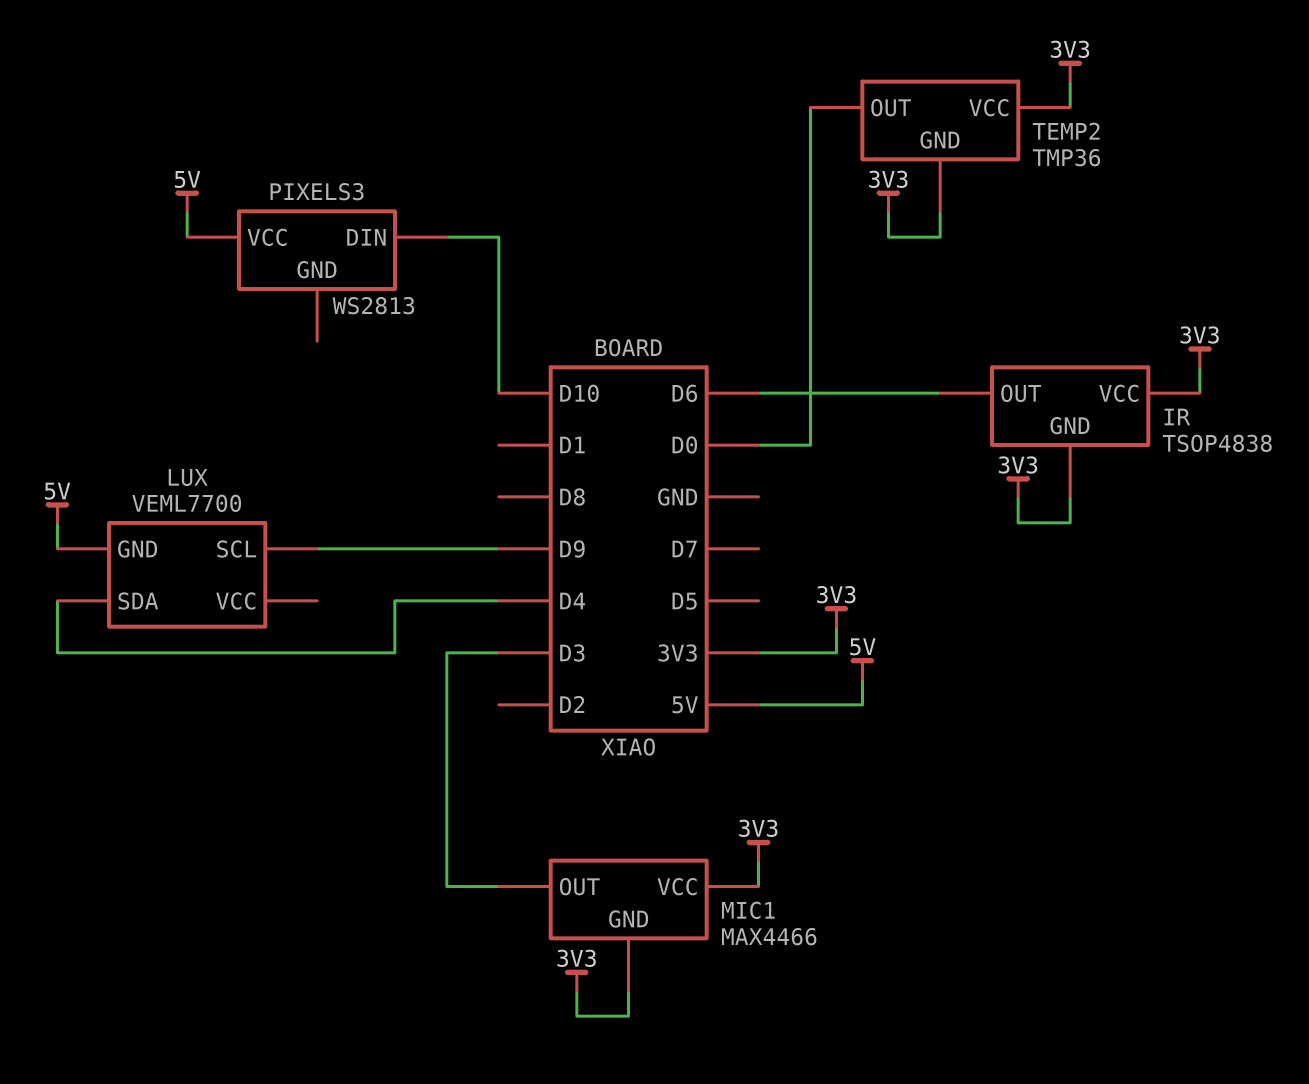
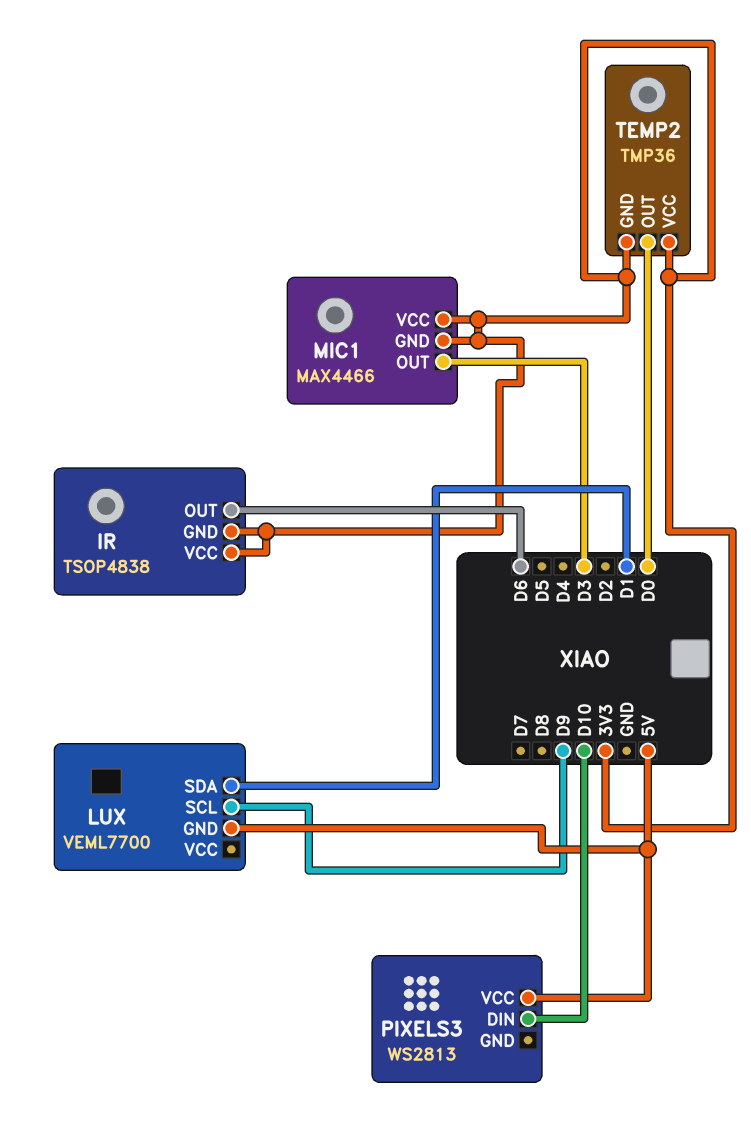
LUX pin SDA: D4 -> D1

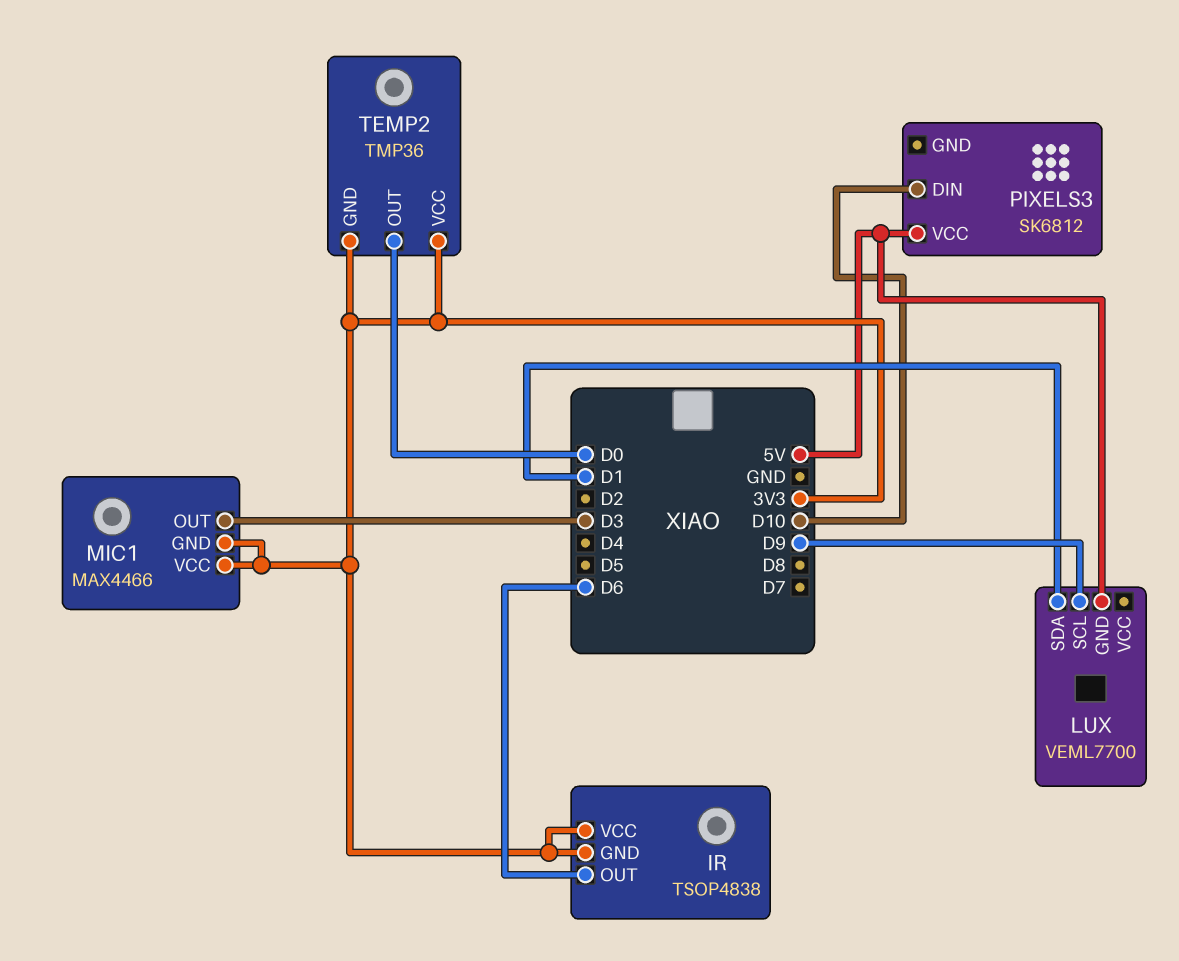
PIXELS3: WS2813 -> SK6812

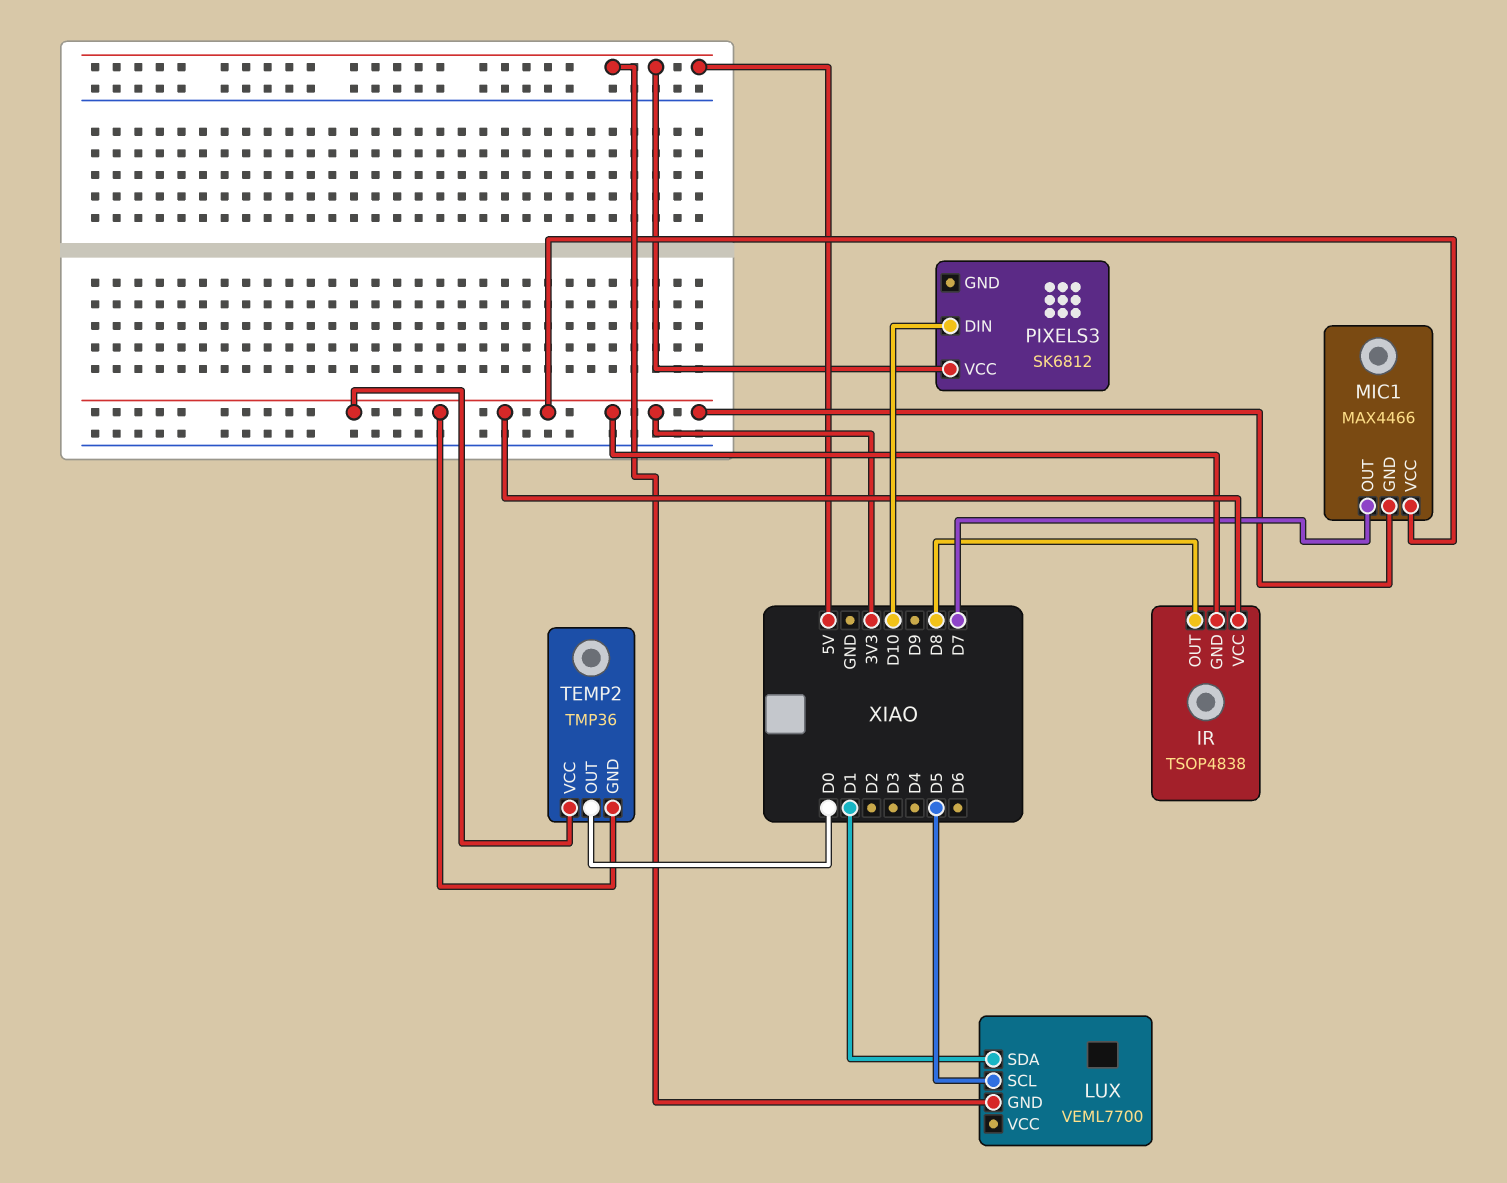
IR pin OUT: D6 -> D8
LUX pin SCL: D9 -> D5
MIC1 pin OUT: D3 -> D7

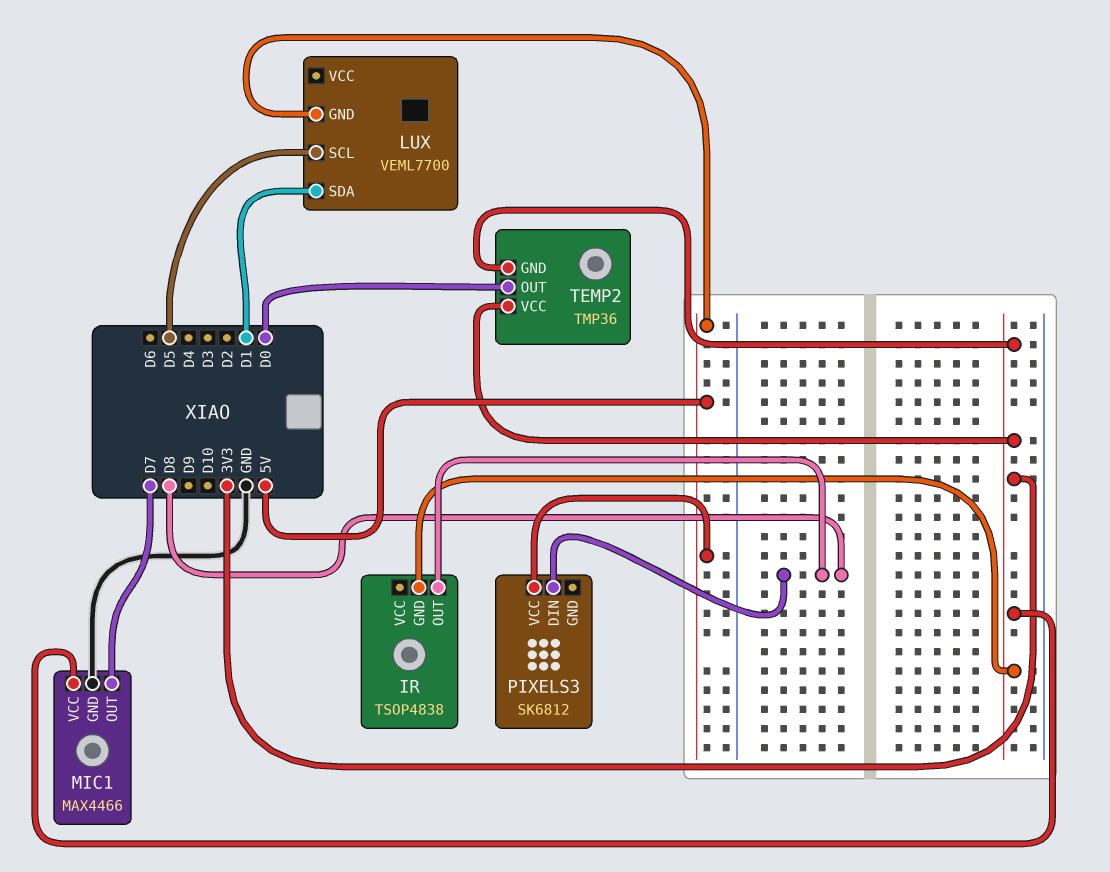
IR pin VCC: 3V3 -> none
MIC1 pin GND: 3V3 -> GND
PIXELS3 pin DIN: D10 -> D8

